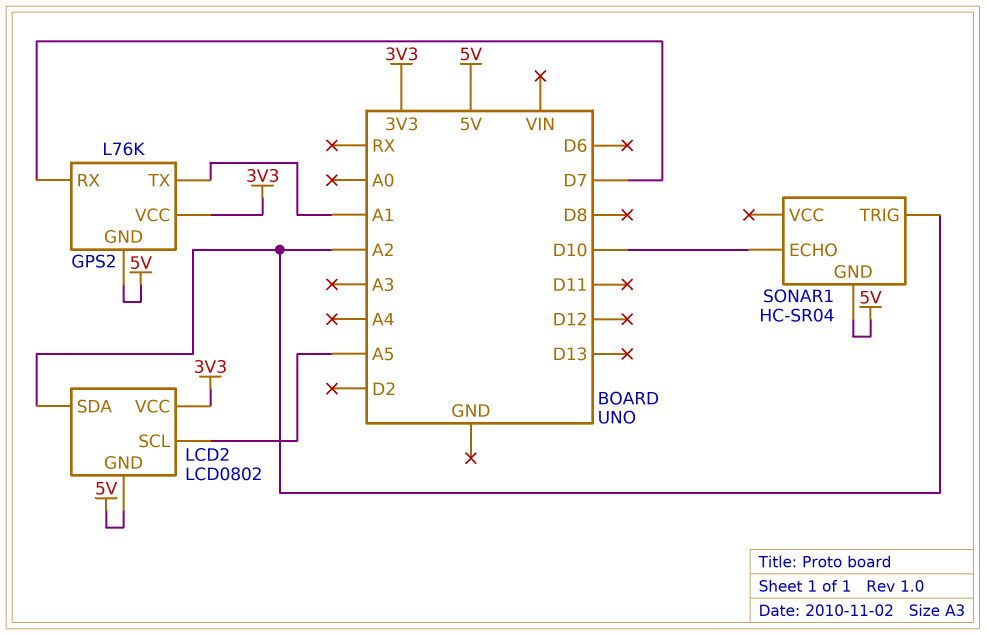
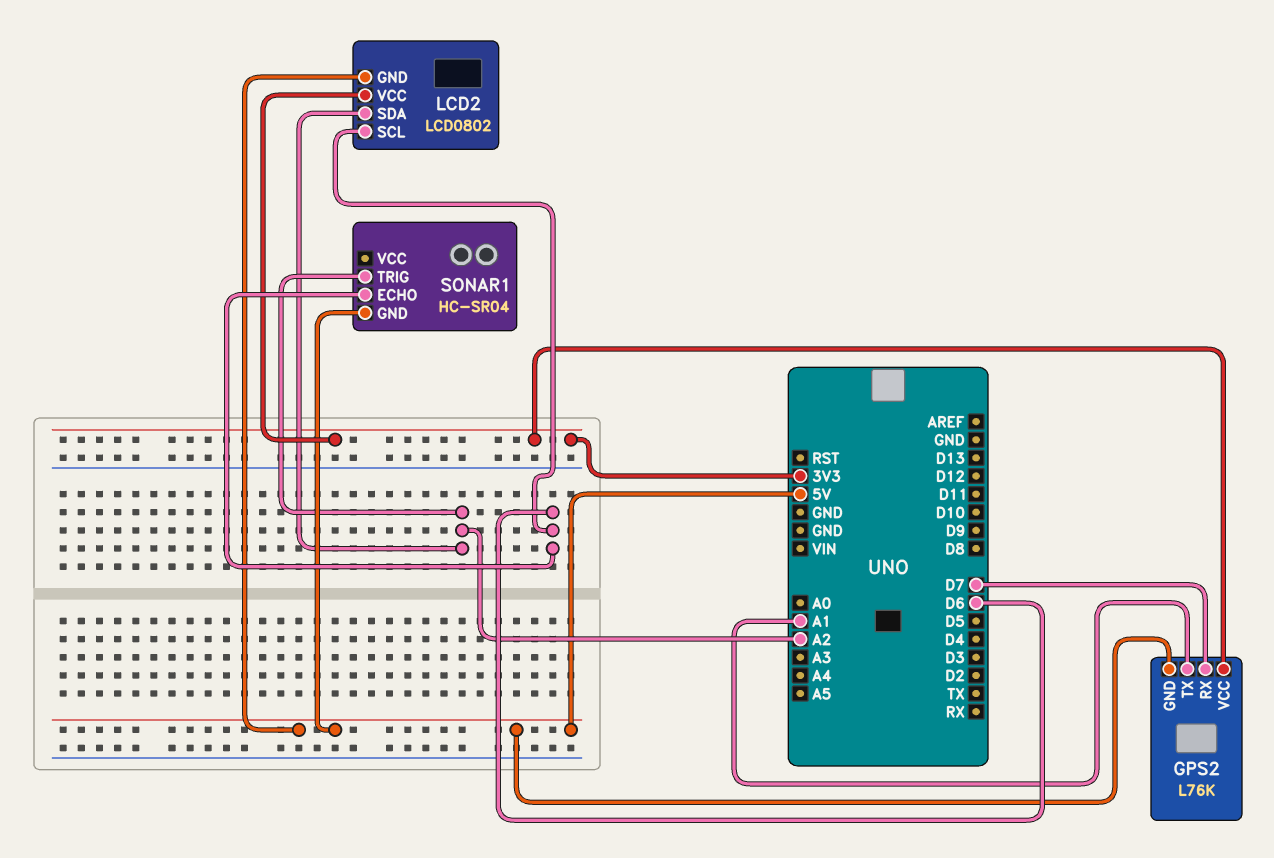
LCD2 pin SCL: A5 -> D6
SONAR1 pin ECHO: D10 -> D6

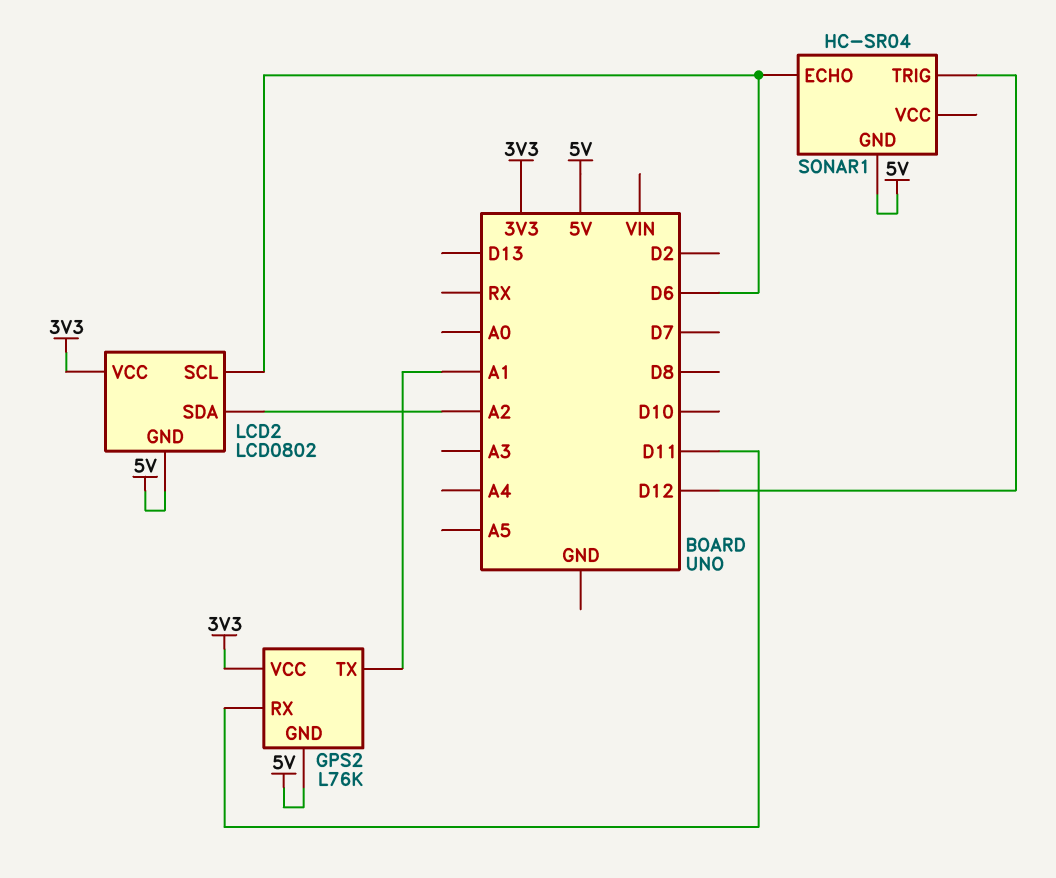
GPS2 pin RX: D7 -> D11
SONAR1 pin TRIG: A2 -> D12

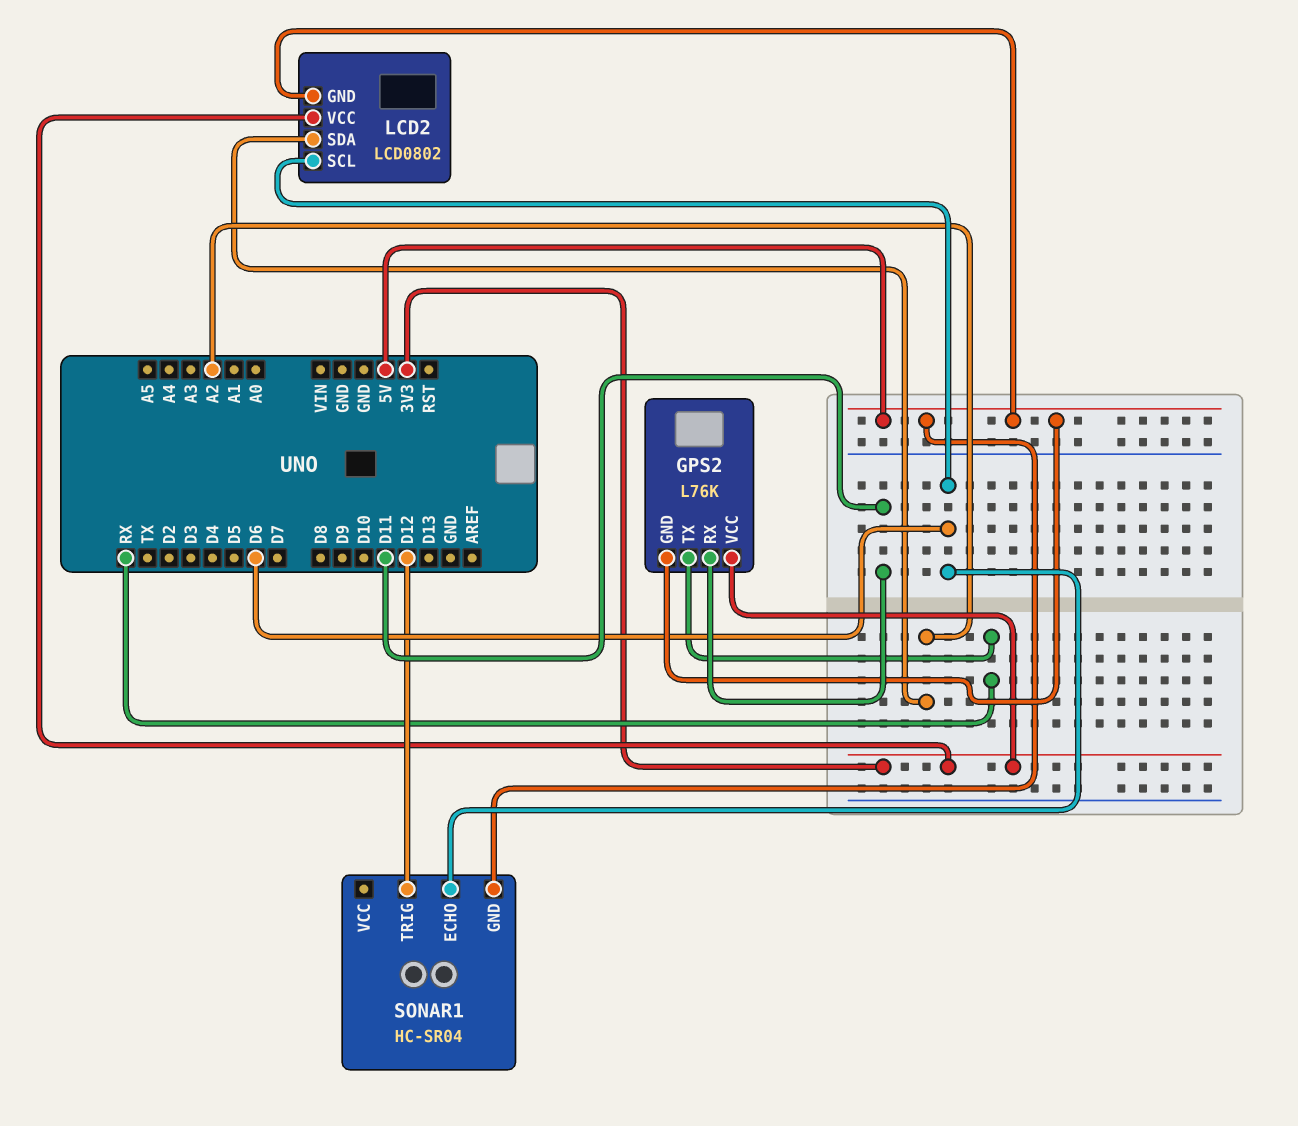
GPS2 pin TX: A1 -> RX

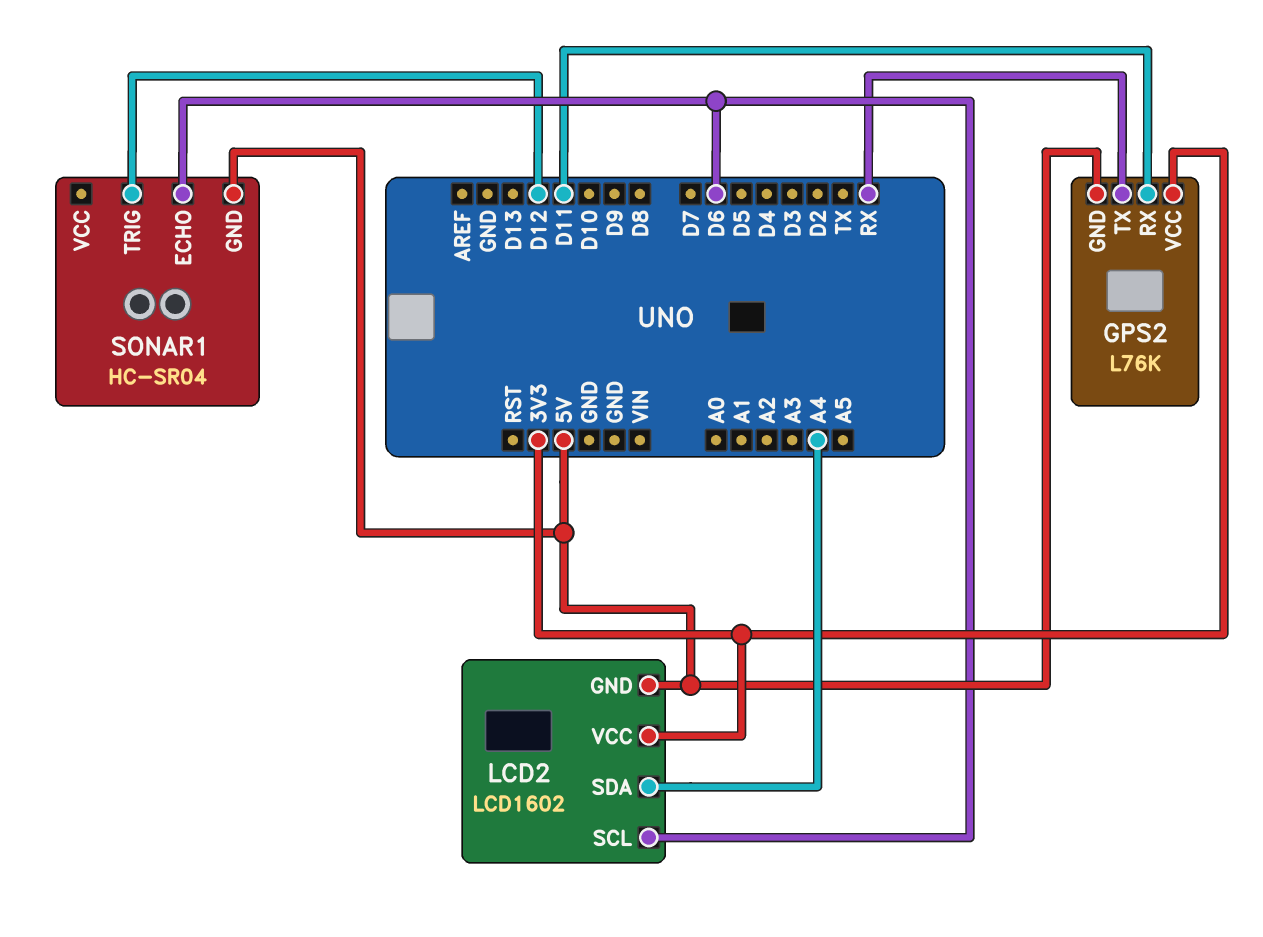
LCD2: LCD0802 -> LCD1602
LCD2 pin SDA: A2 -> A4

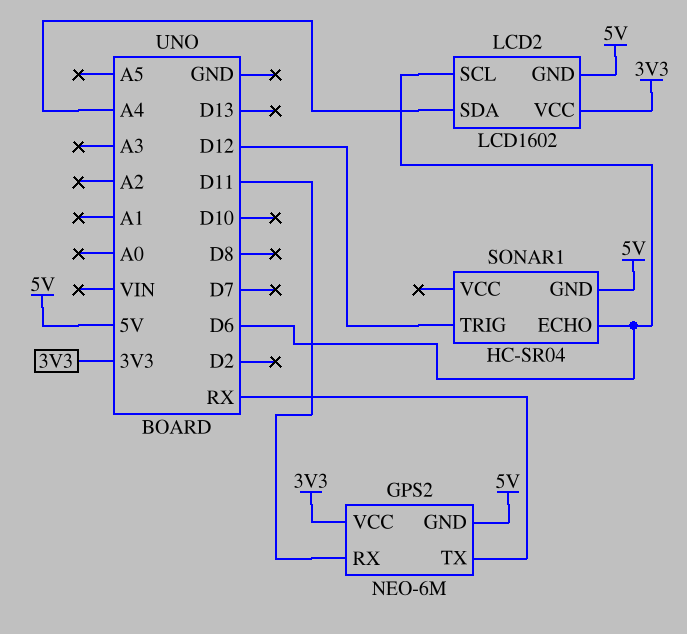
GPS2: L76K -> NEO-6M

